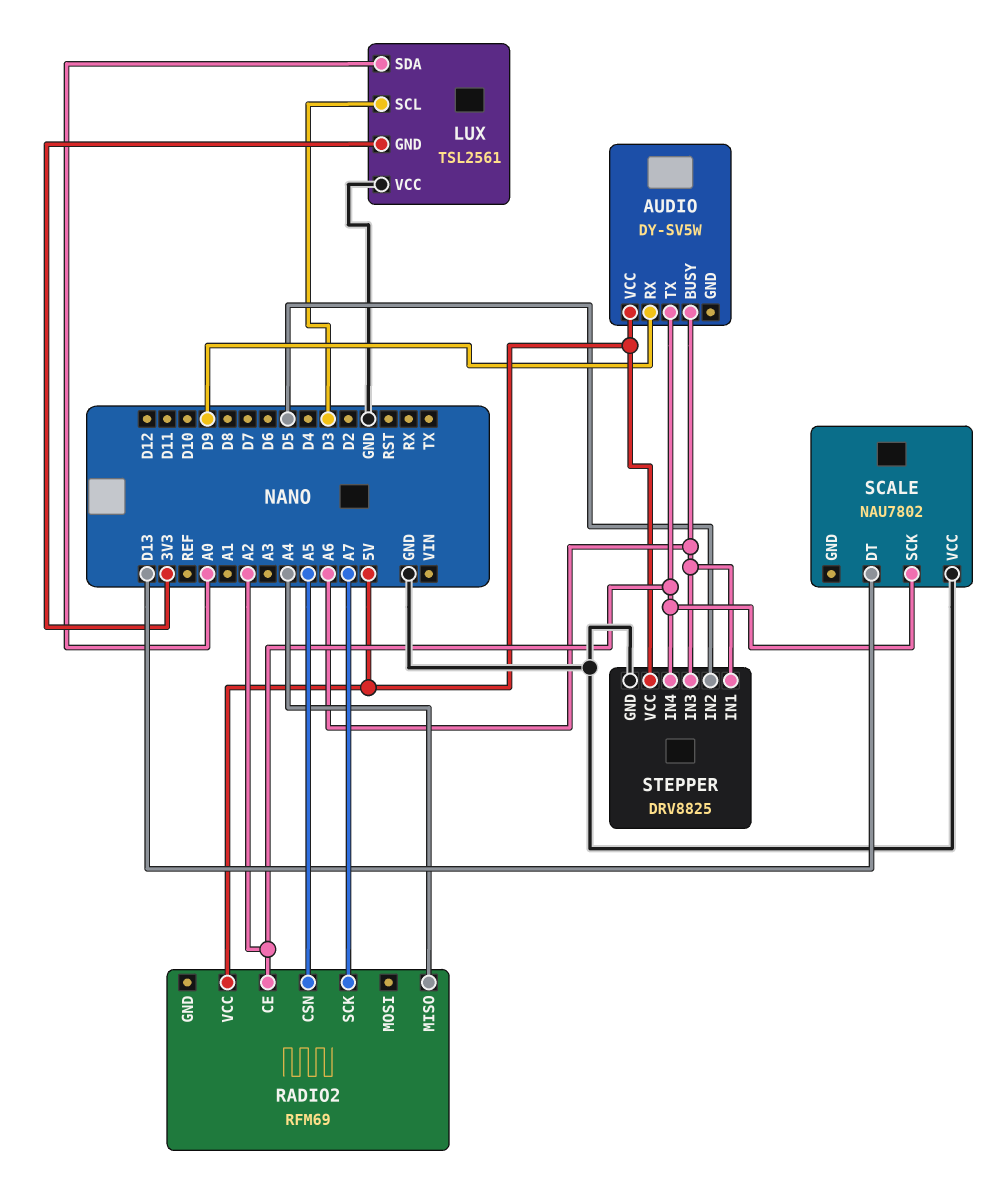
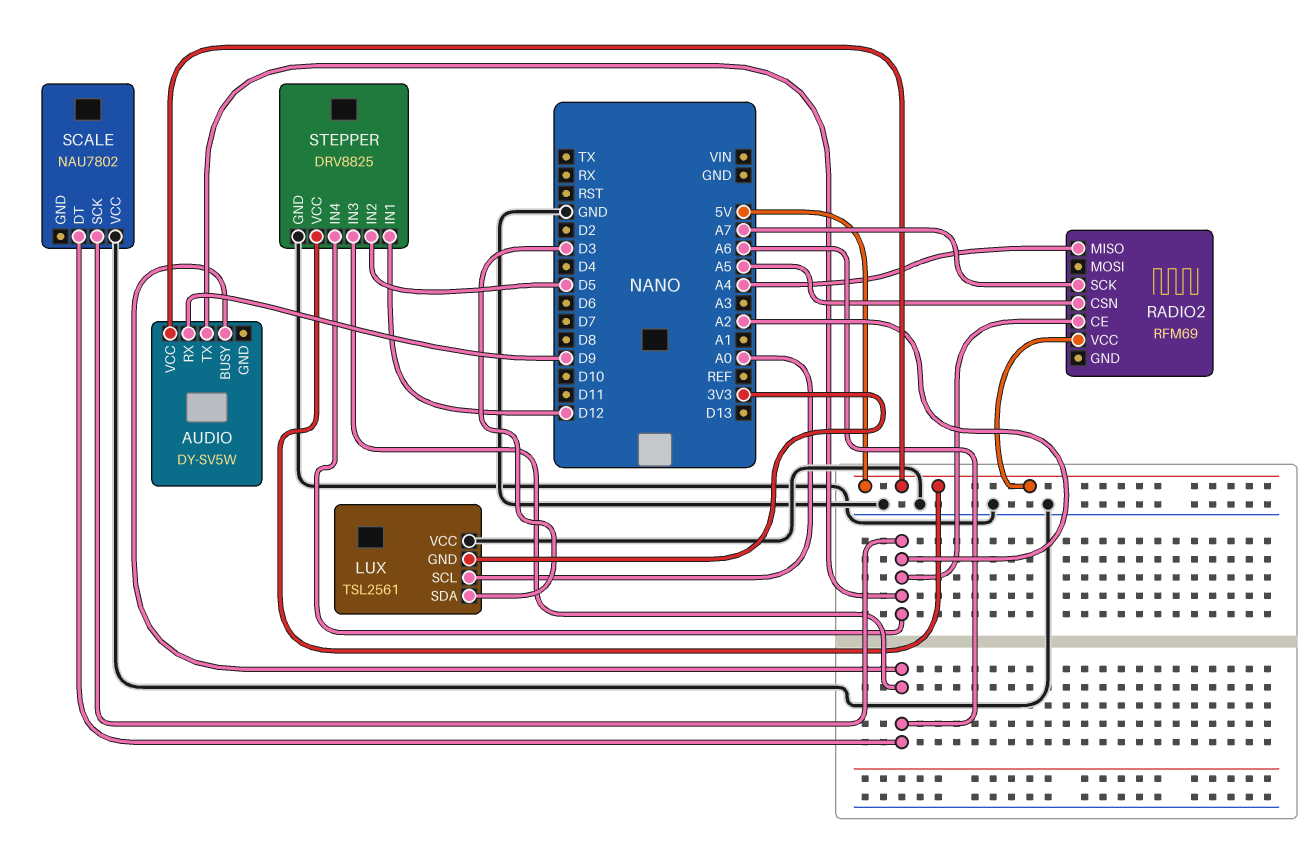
LUX pin SCL: D3 -> A0
LUX pin SDA: A0 -> D3
SCALE pin DT: D13 -> A6
STEPPER pin IN1: A6 -> D12

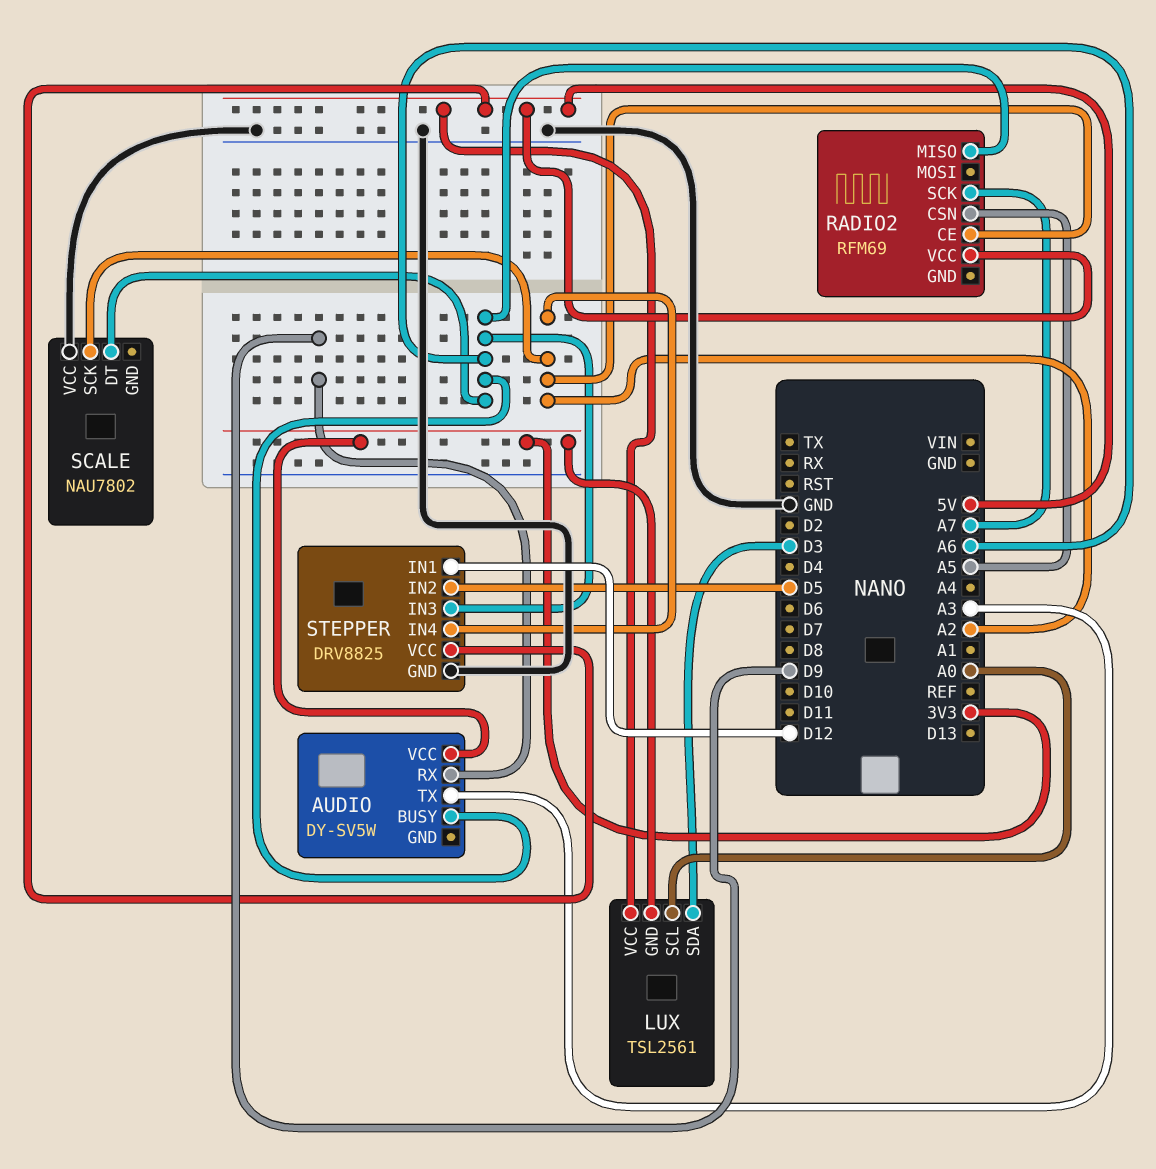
AUDIO pin TX: A2 -> A3
AUDIO pin VCC: 5V -> 3V3
LUX pin VCC: GND -> 5V
RADIO2 pin MISO: A4 -> A6

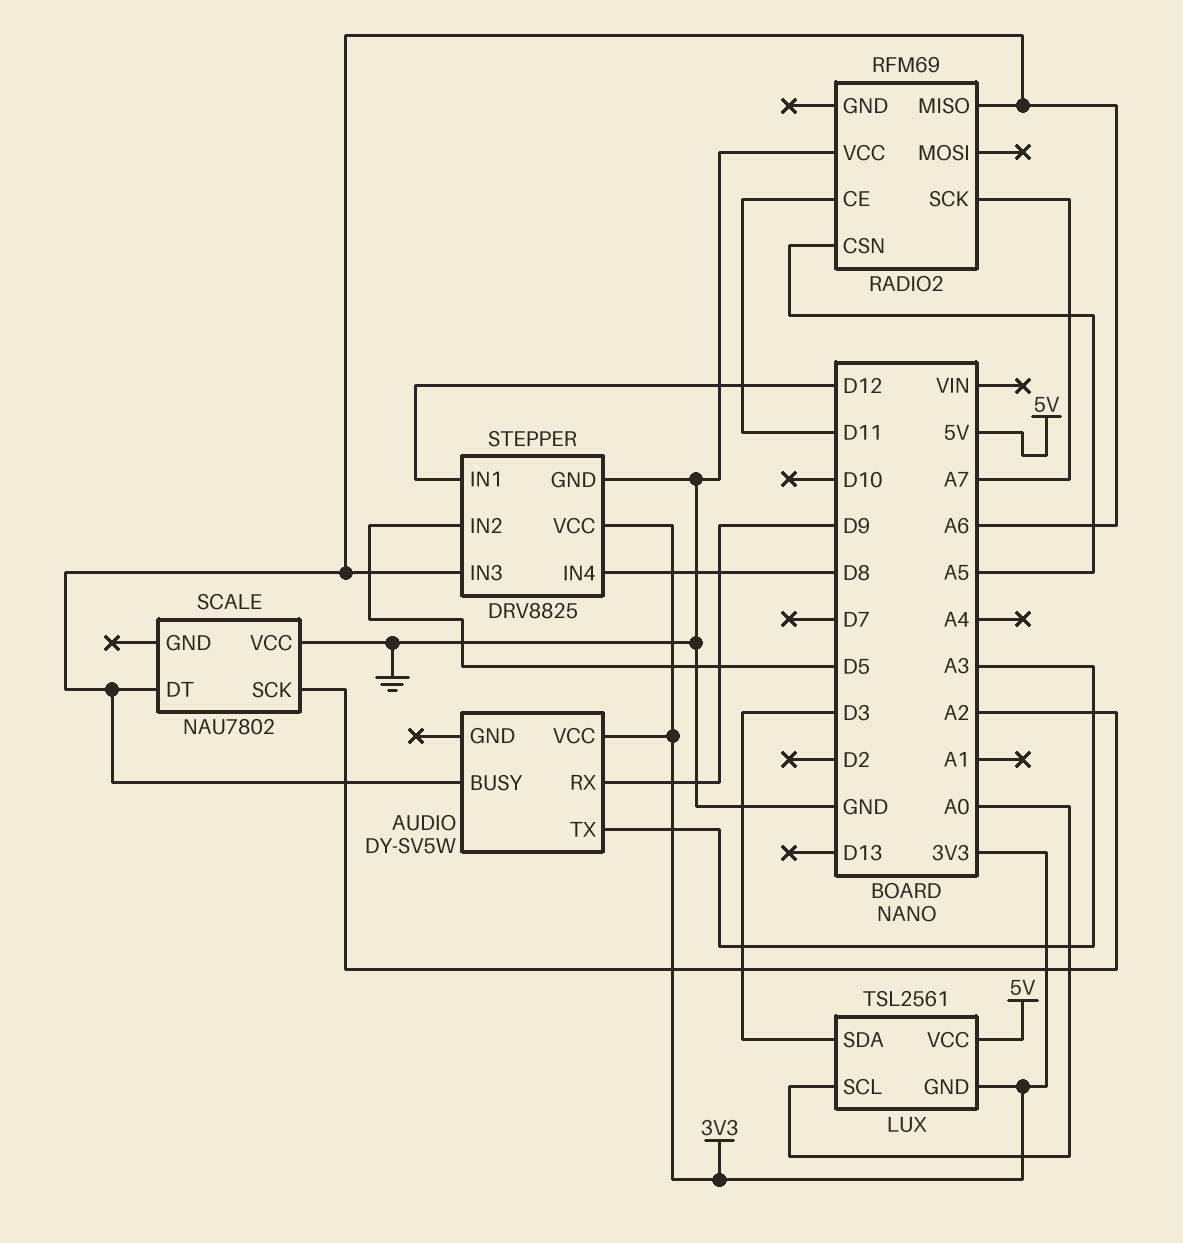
RADIO2 pin CE: A2 -> D11
RADIO2 pin VCC: 5V -> GND
STEPPER pin IN4: A2 -> D8
STEPPER pin VCC: 5V -> 3V3

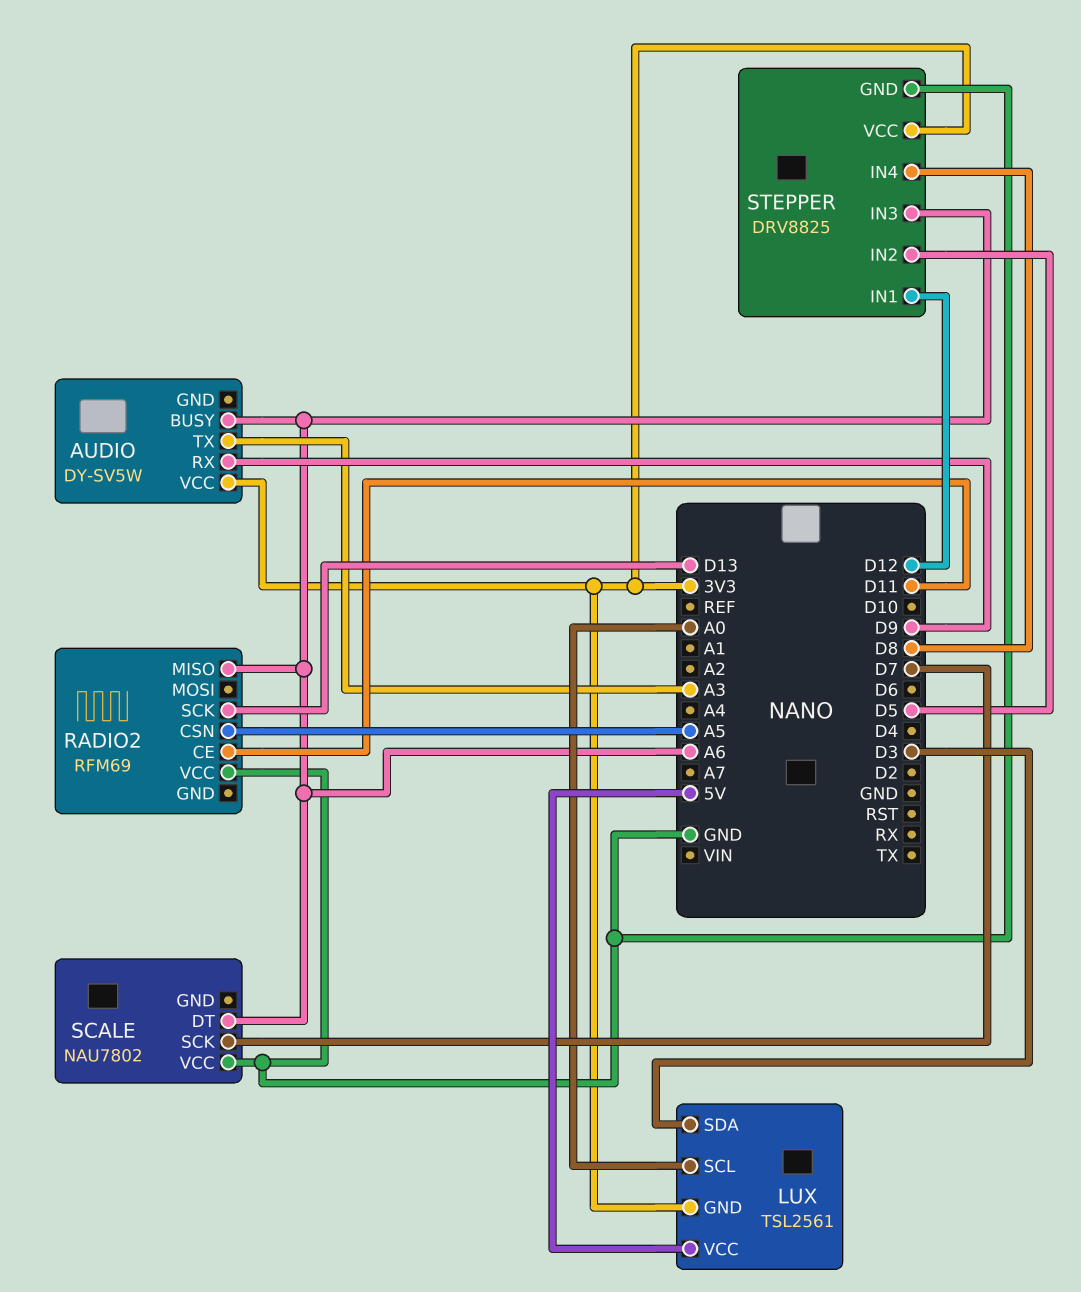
RADIO2 pin SCK: A7 -> D13
SCALE pin SCK: A2 -> D7

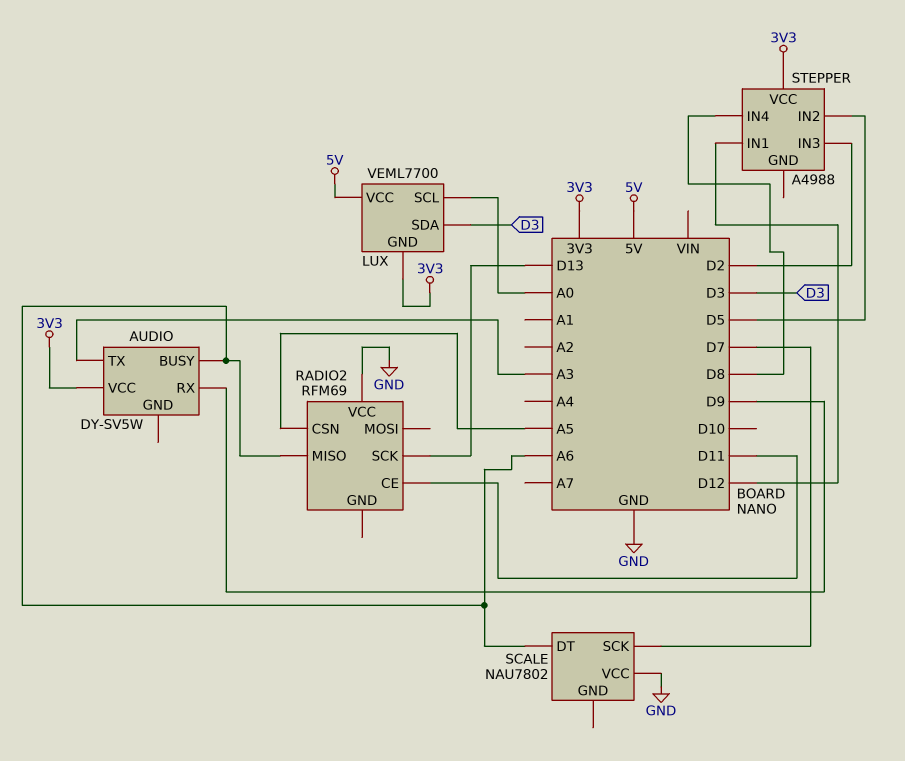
LUX: TSL2561 -> VEML7700
STEPPER: DRV8825 -> A4988
STEPPER pin GND: GND -> none
STEPPER pin IN3: A6 -> D2

